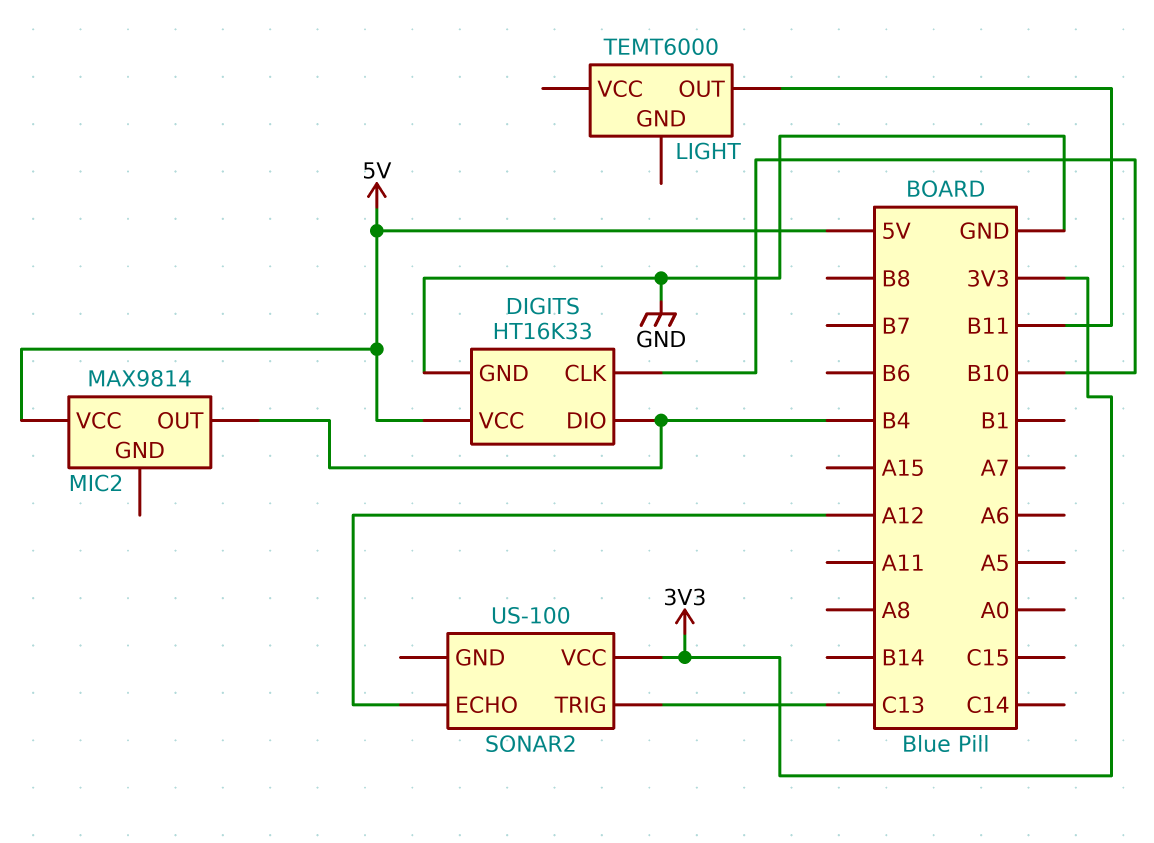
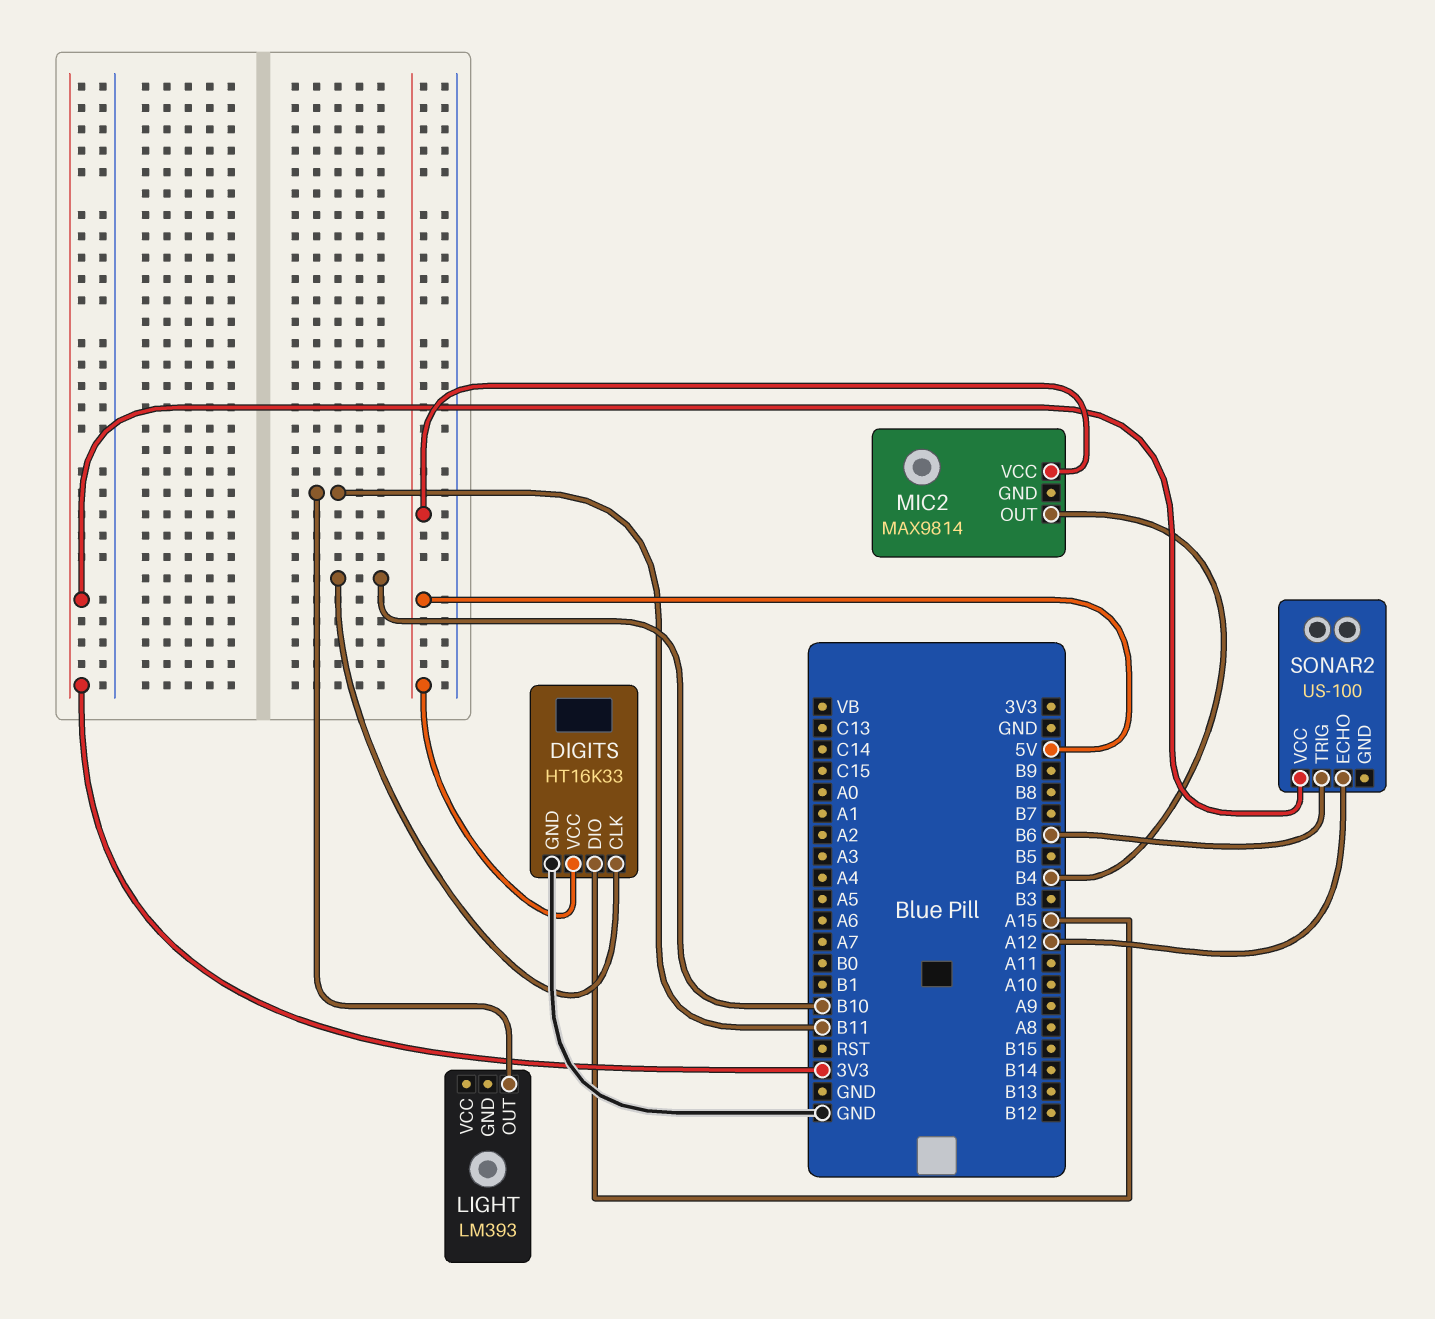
DIGITS pin DIO: B4 -> A15
LIGHT: TEMT6000 -> LM393
SONAR2 pin TRIG: C13 -> B6

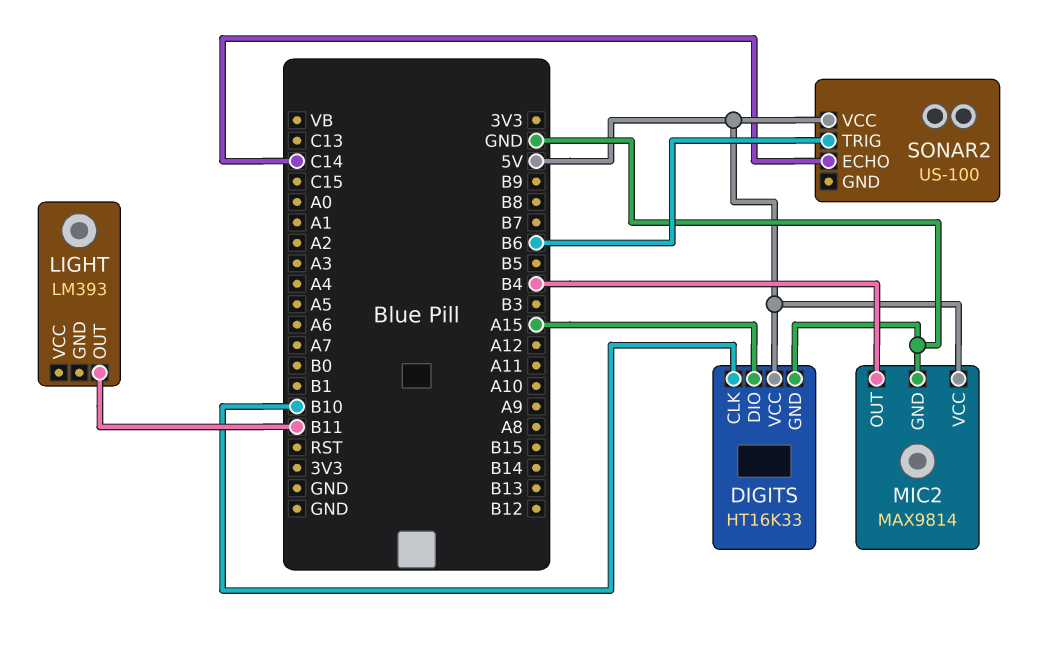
MIC2 pin GND: none -> GND
SONAR2 pin ECHO: A12 -> C14
SONAR2 pin VCC: 3V3 -> 5V

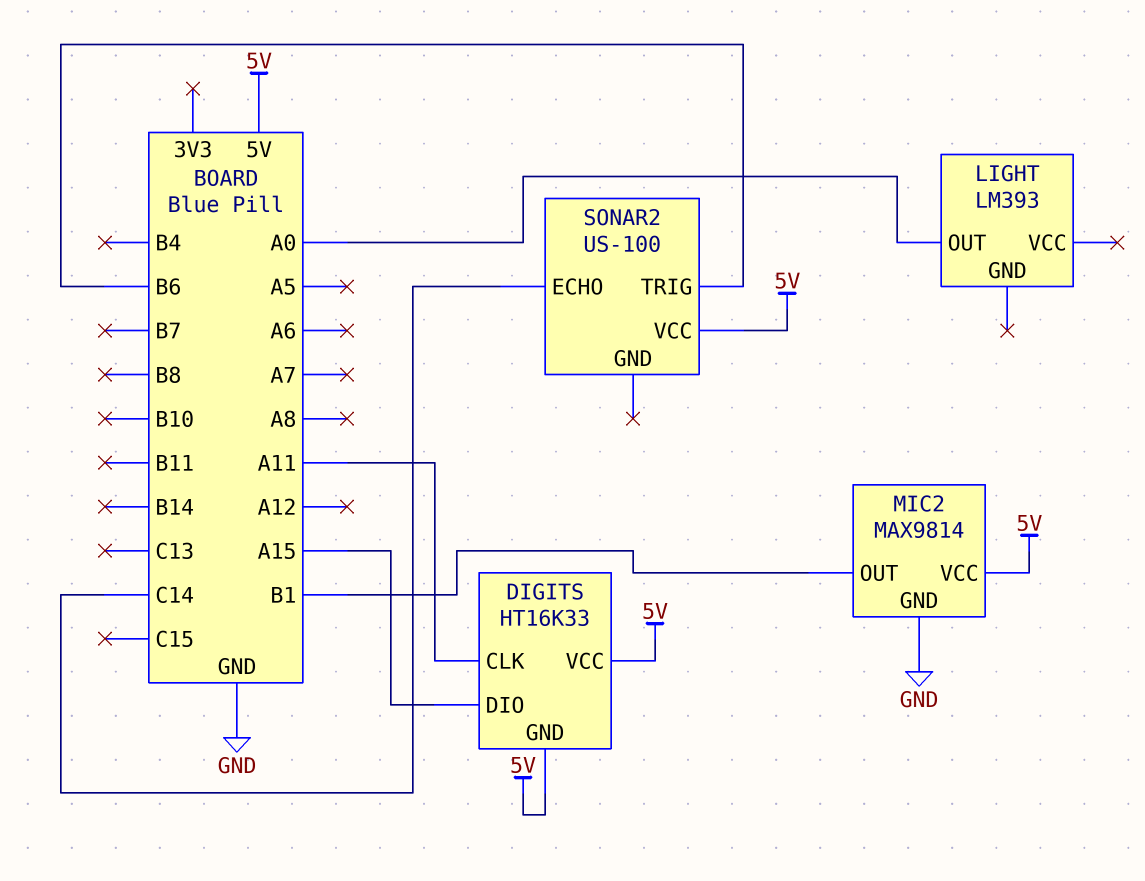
DIGITS pin CLK: B10 -> A11
DIGITS pin GND: GND -> 5V
LIGHT pin OUT: B11 -> A0
MIC2 pin OUT: B4 -> B1

